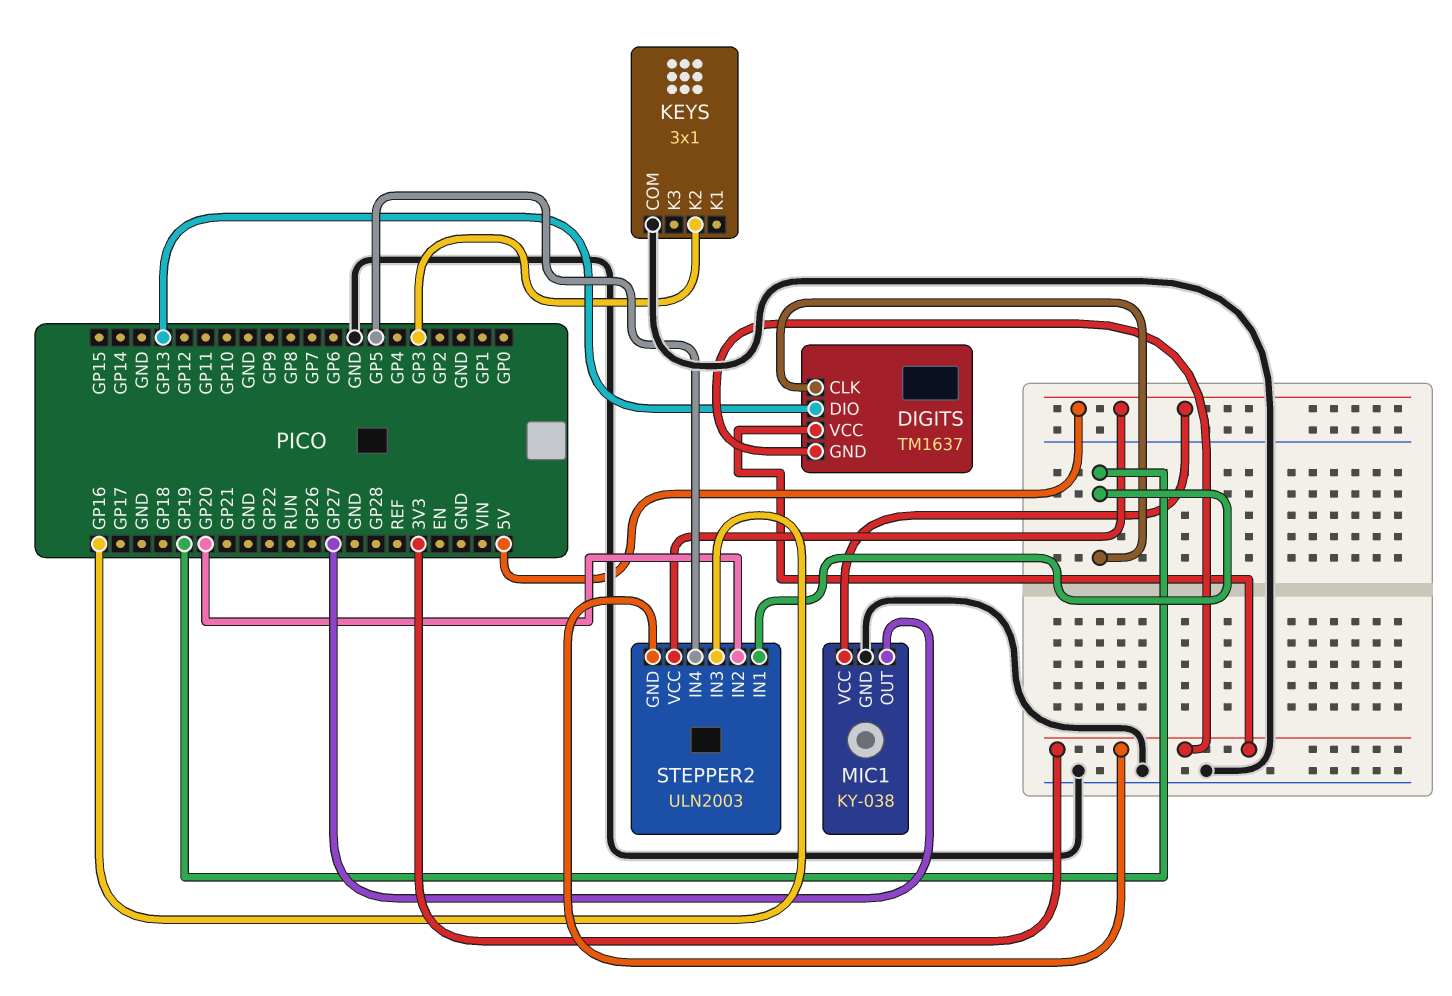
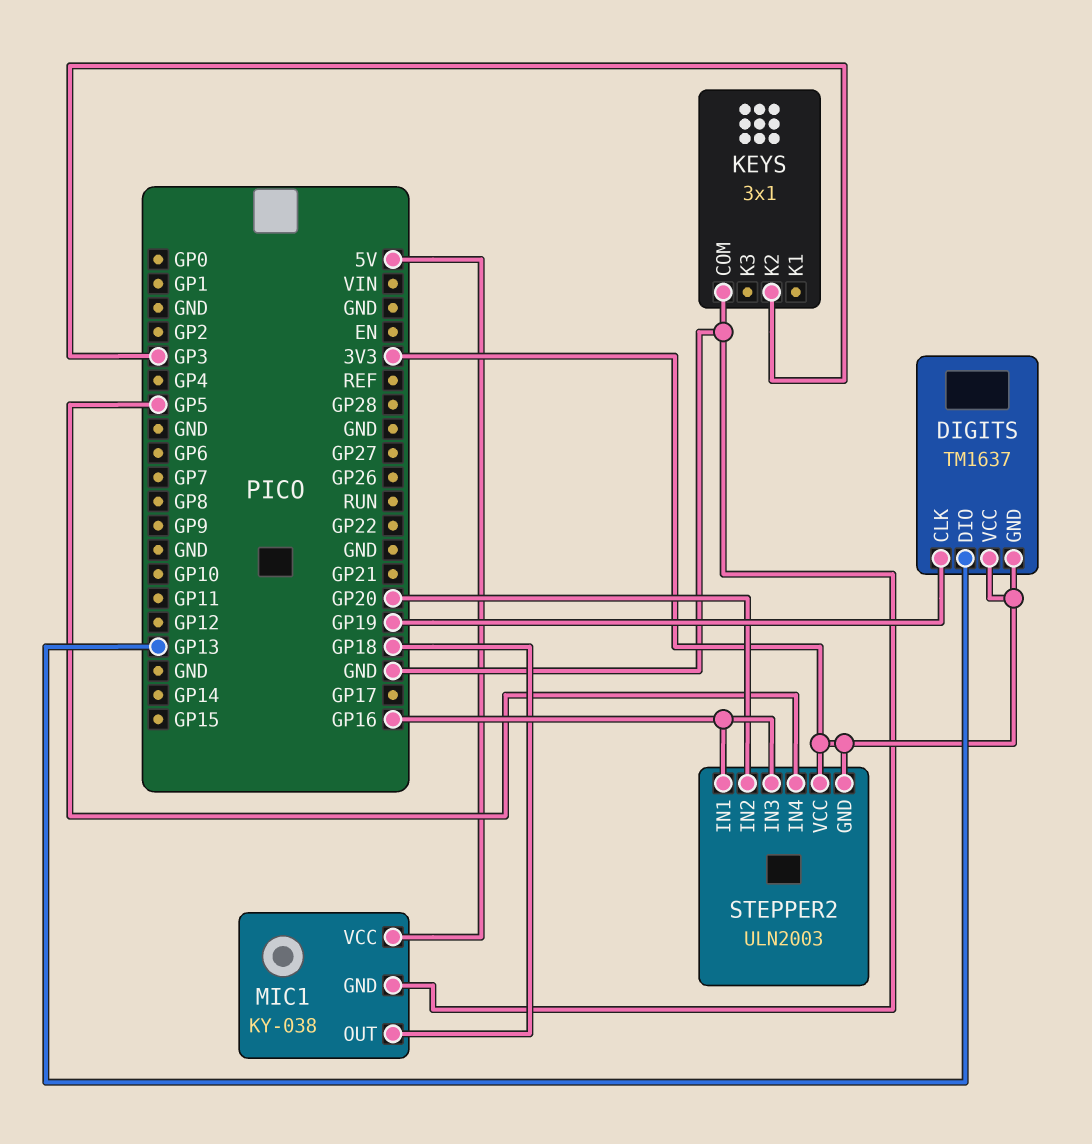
MIC1 pin OUT: GP27 -> GP18
STEPPER2 pin IN1: GP19 -> GP16
STEPPER2 pin VCC: 5V -> 3V3

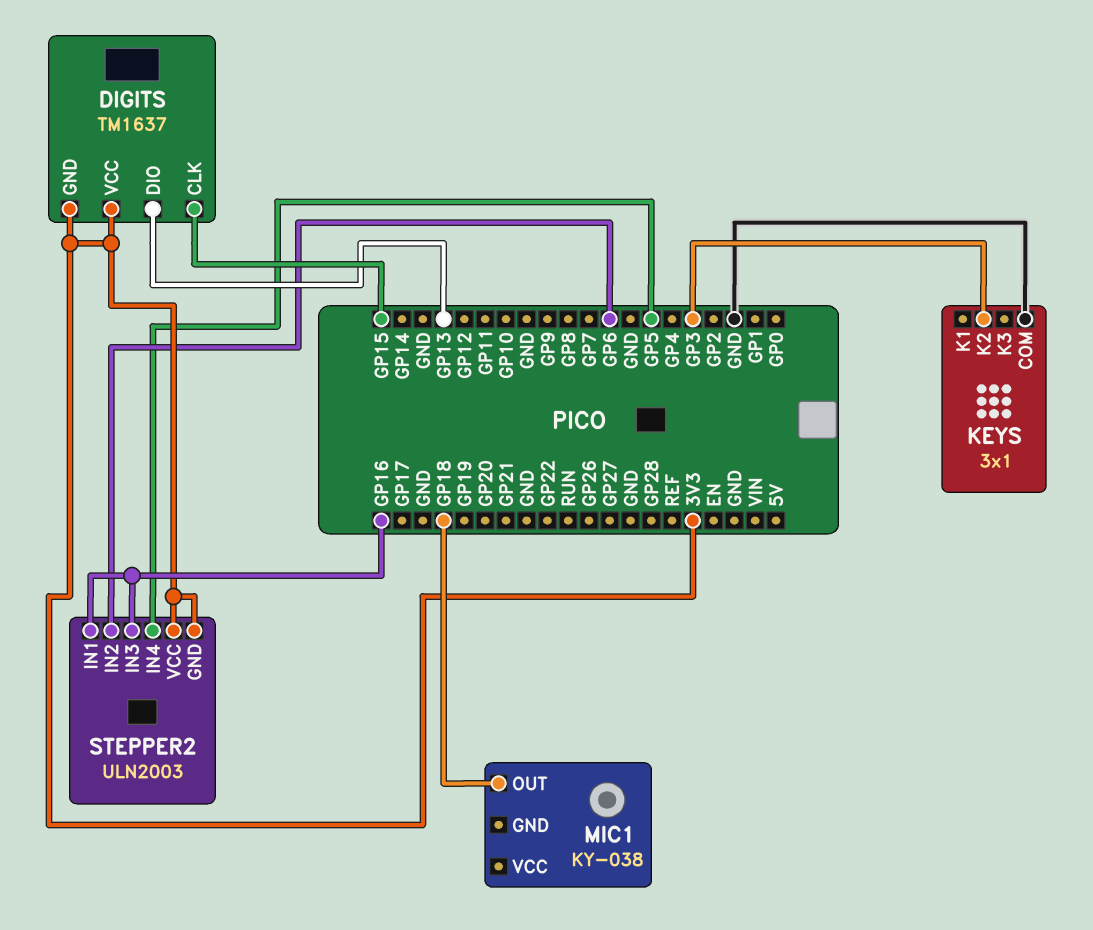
DIGITS pin CLK: GP19 -> GP15
MIC1 pin GND: GND -> none
MIC1 pin VCC: 5V -> none
STEPPER2 pin IN2: GP20 -> GP6

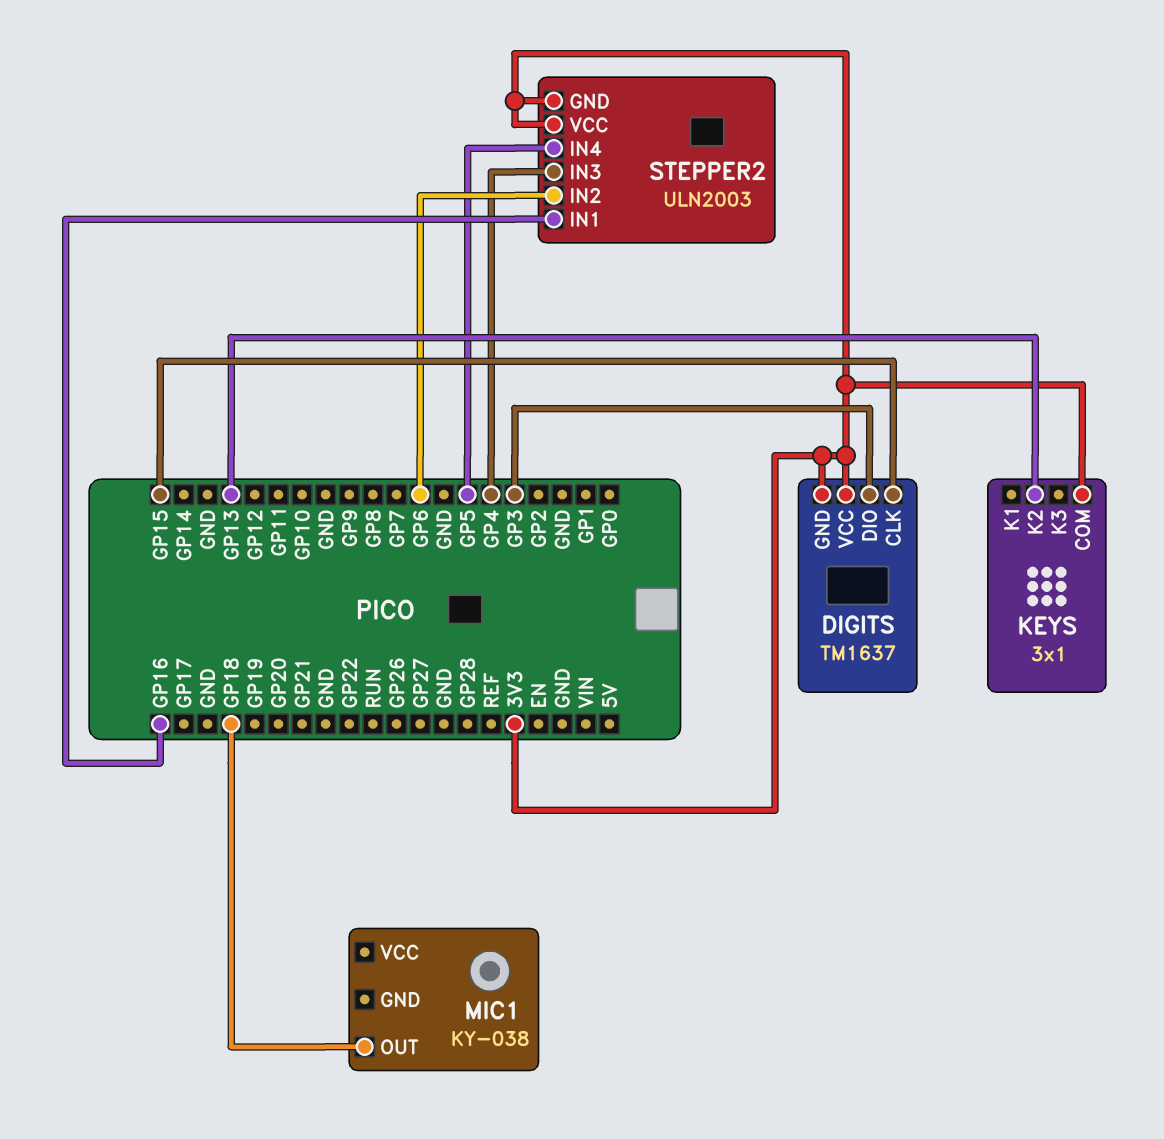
DIGITS pin DIO: GP13 -> GP3
KEYS pin COM: GND -> 3V3
KEYS pin K2: GP3 -> GP13
STEPPER2 pin IN3: GP16 -> GP4

